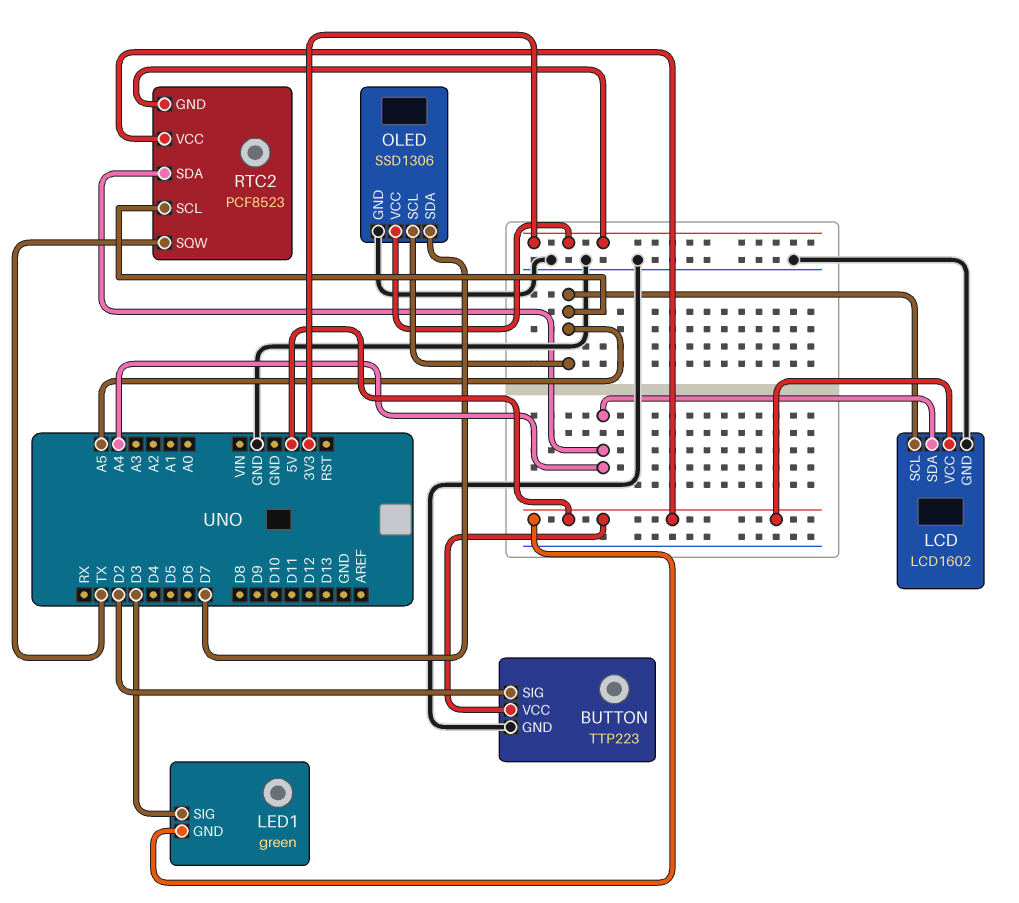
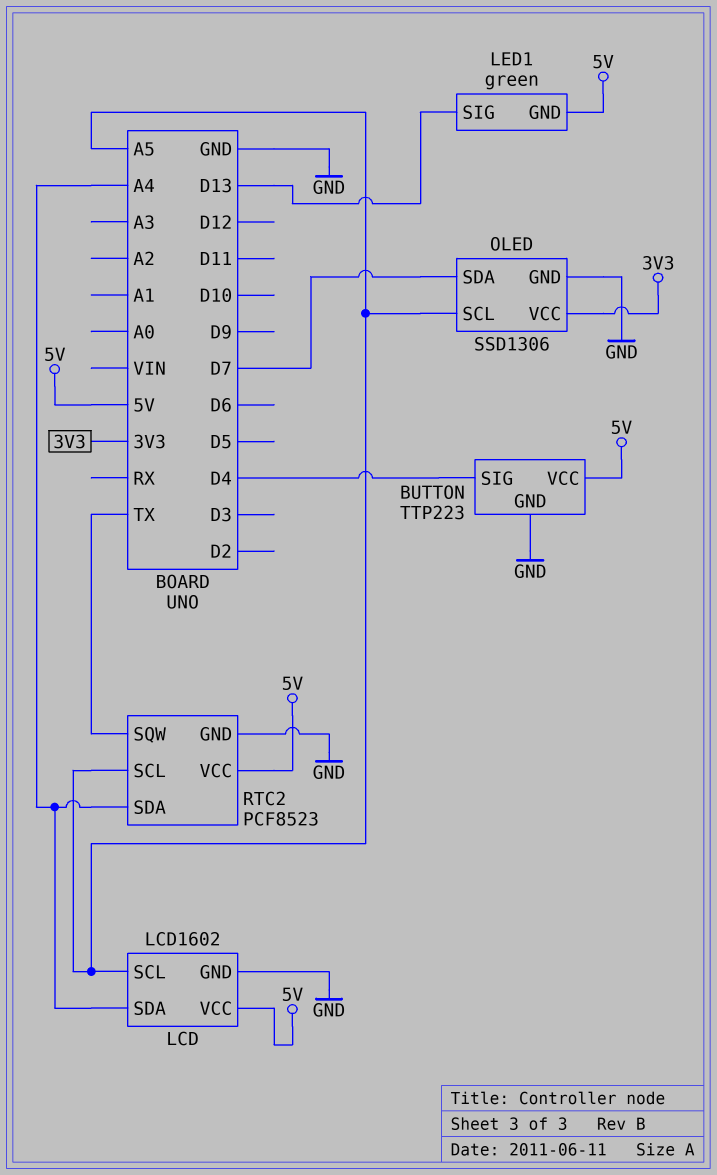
BUTTON pin SIG: D2 -> D4
LED1 pin SIG: D3 -> D13
RTC2 pin GND: 3V3 -> GND

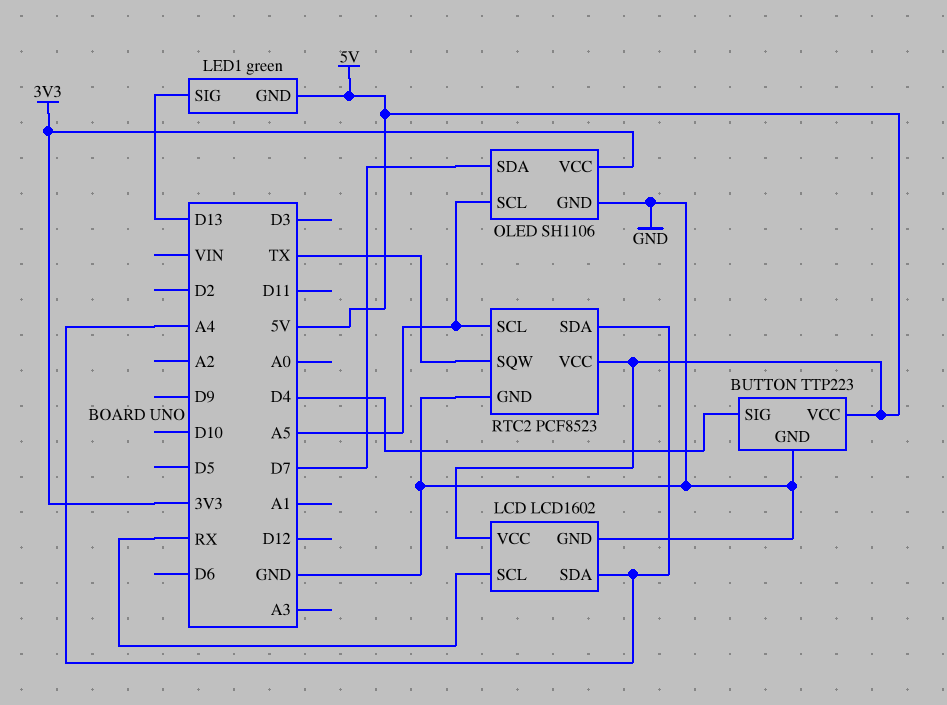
LCD pin SCL: A5 -> RX
OLED: SSD1306 -> SH1106

